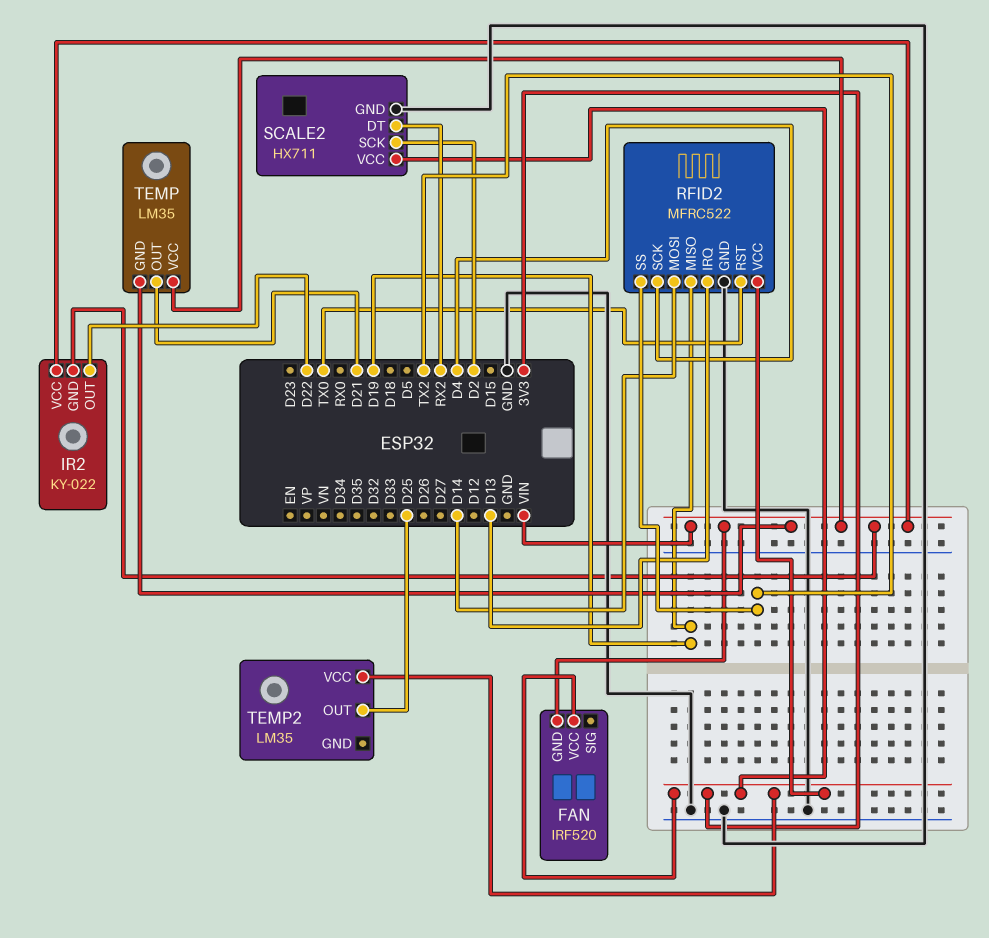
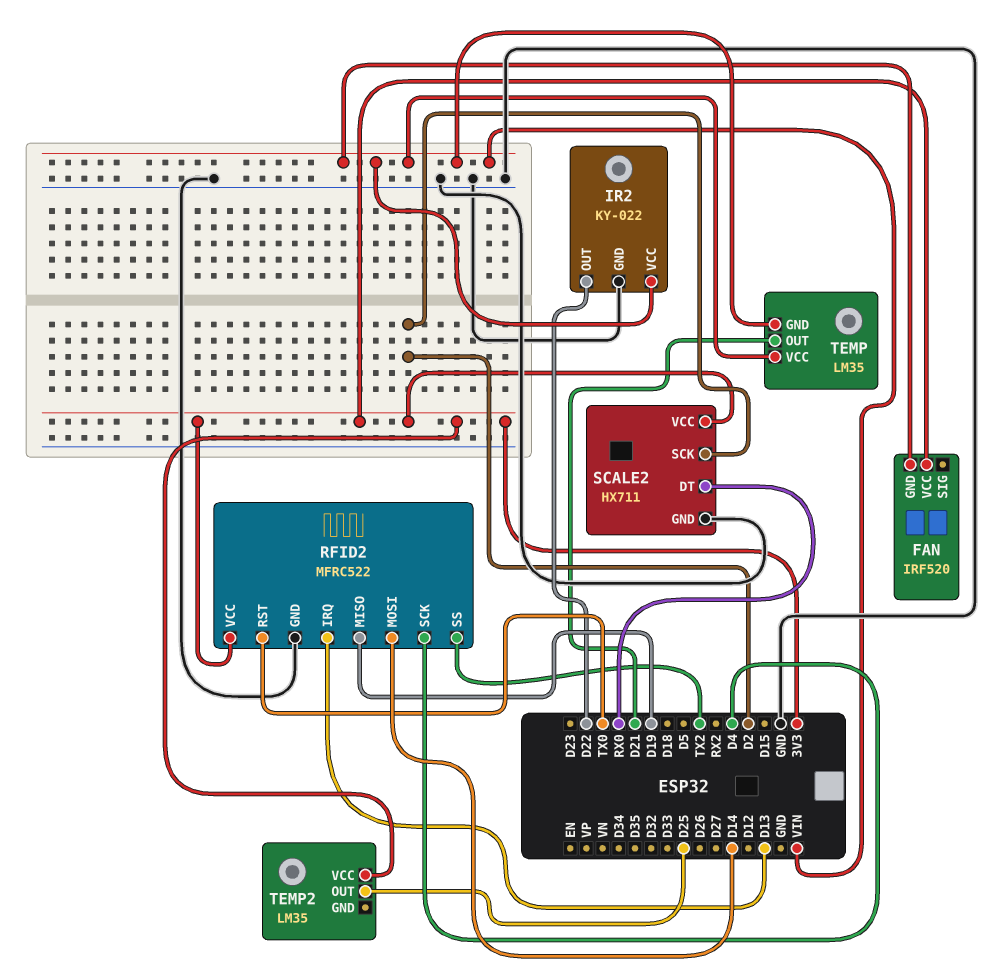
IR2 pin GND: VIN -> GND
SCALE2 pin DT: RX2 -> RX0

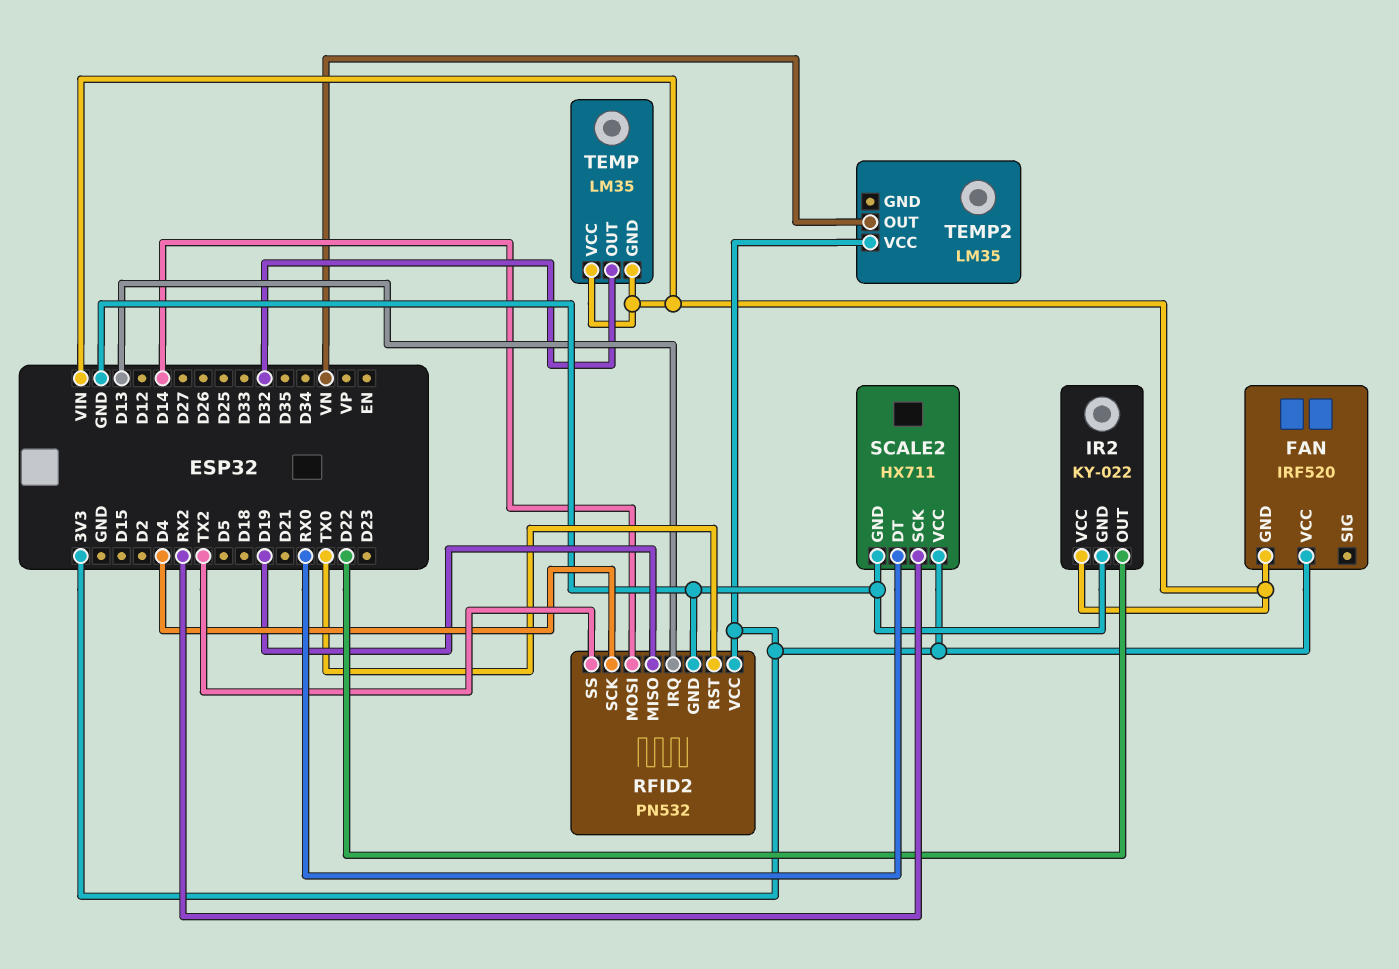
RFID2: MFRC522 -> PN532
SCALE2 pin SCK: D2 -> RX2
TEMP pin OUT: D21 -> D32
TEMP2 pin OUT: D25 -> VN

